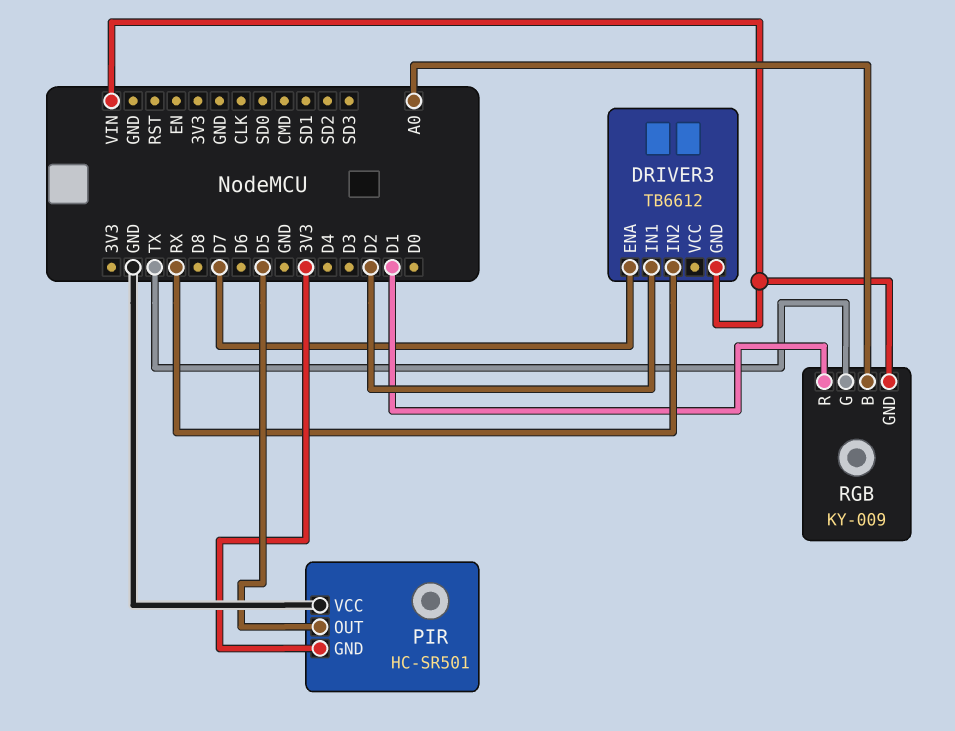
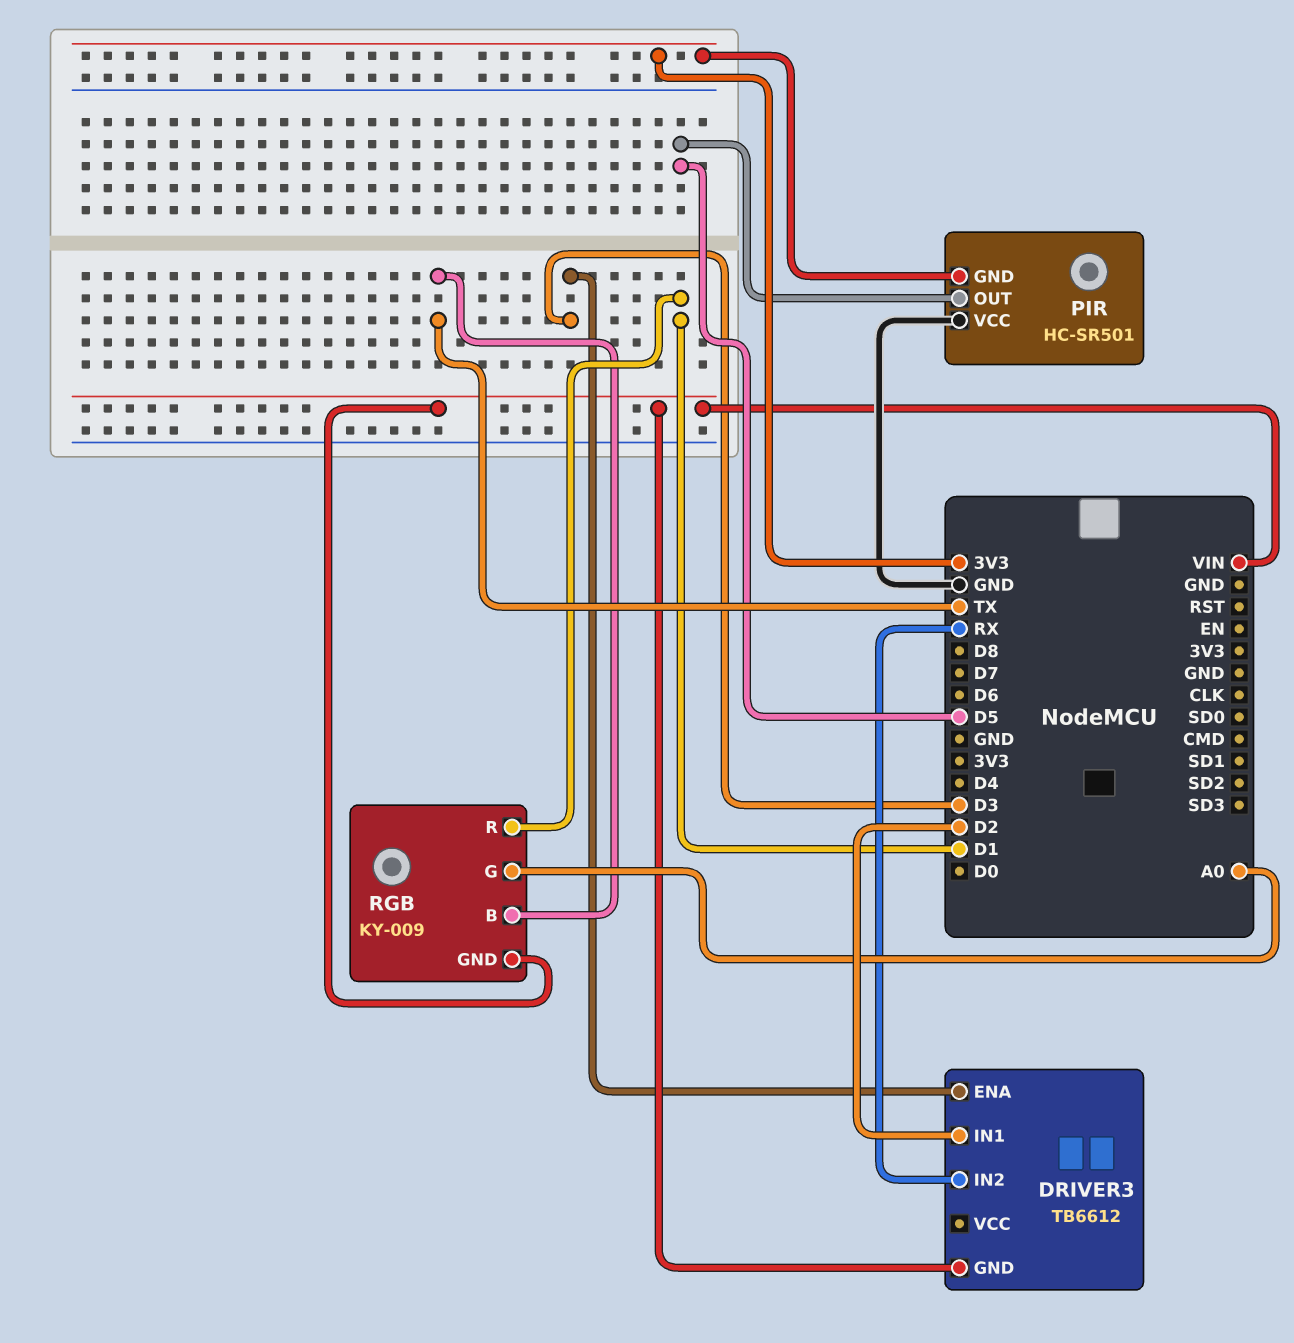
DRIVER3 pin ENA: D7 -> D3
RGB pin B: A0 -> TX
RGB pin G: TX -> A0

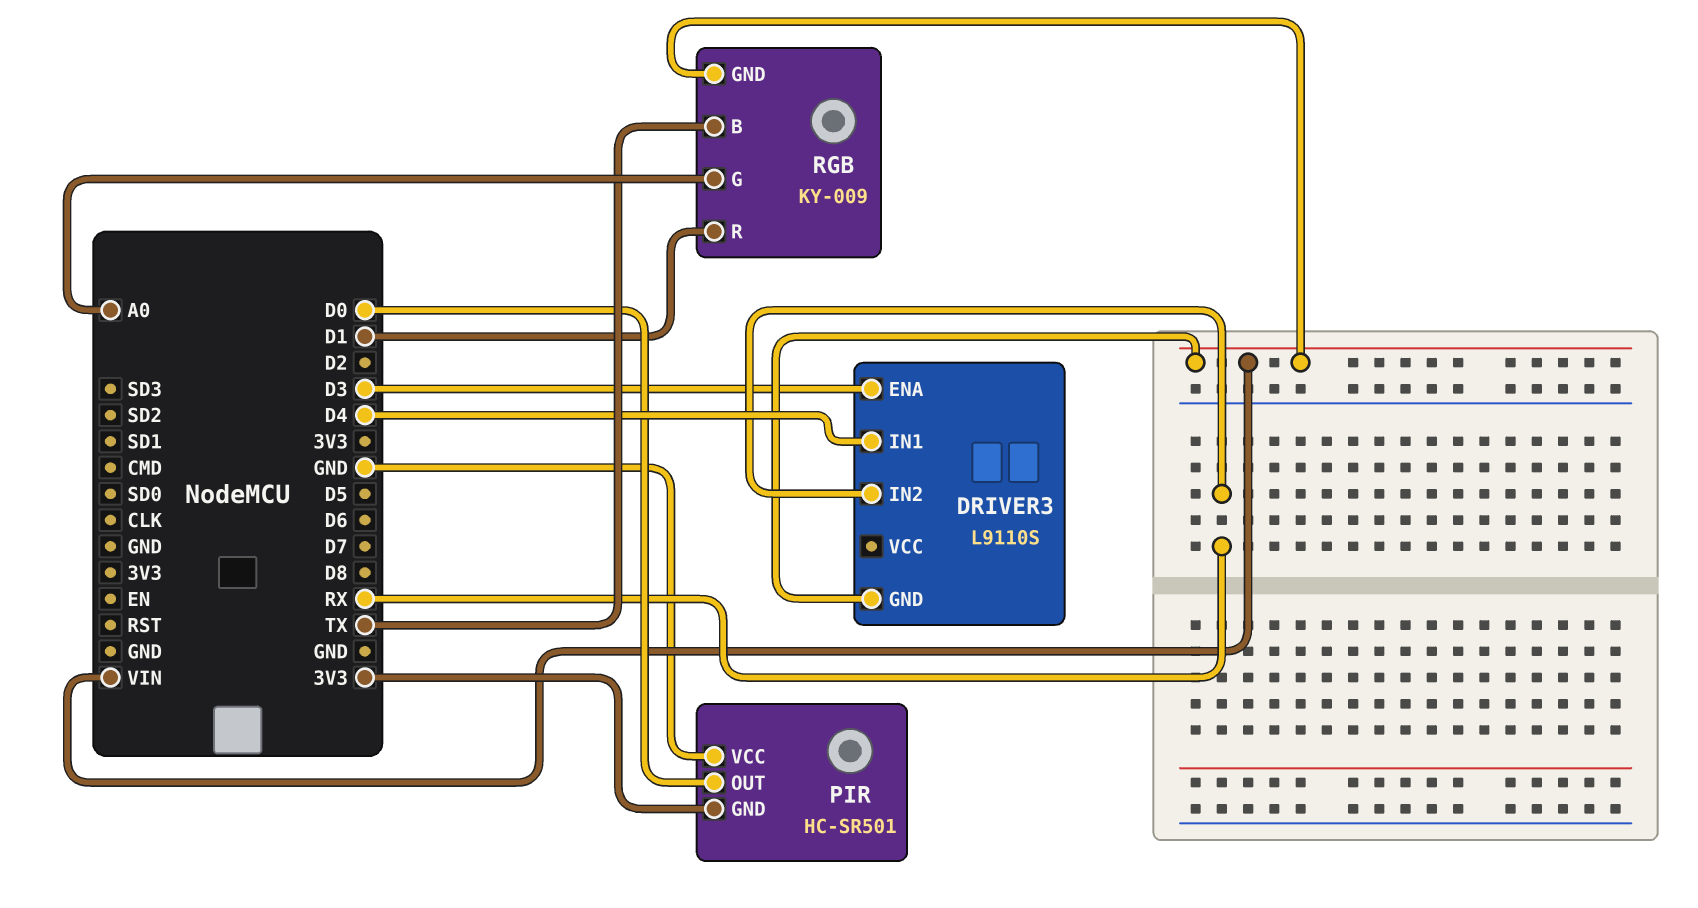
DRIVER3: TB6612 -> L9110S
DRIVER3 pin IN1: D2 -> D4
PIR pin OUT: D5 -> D0

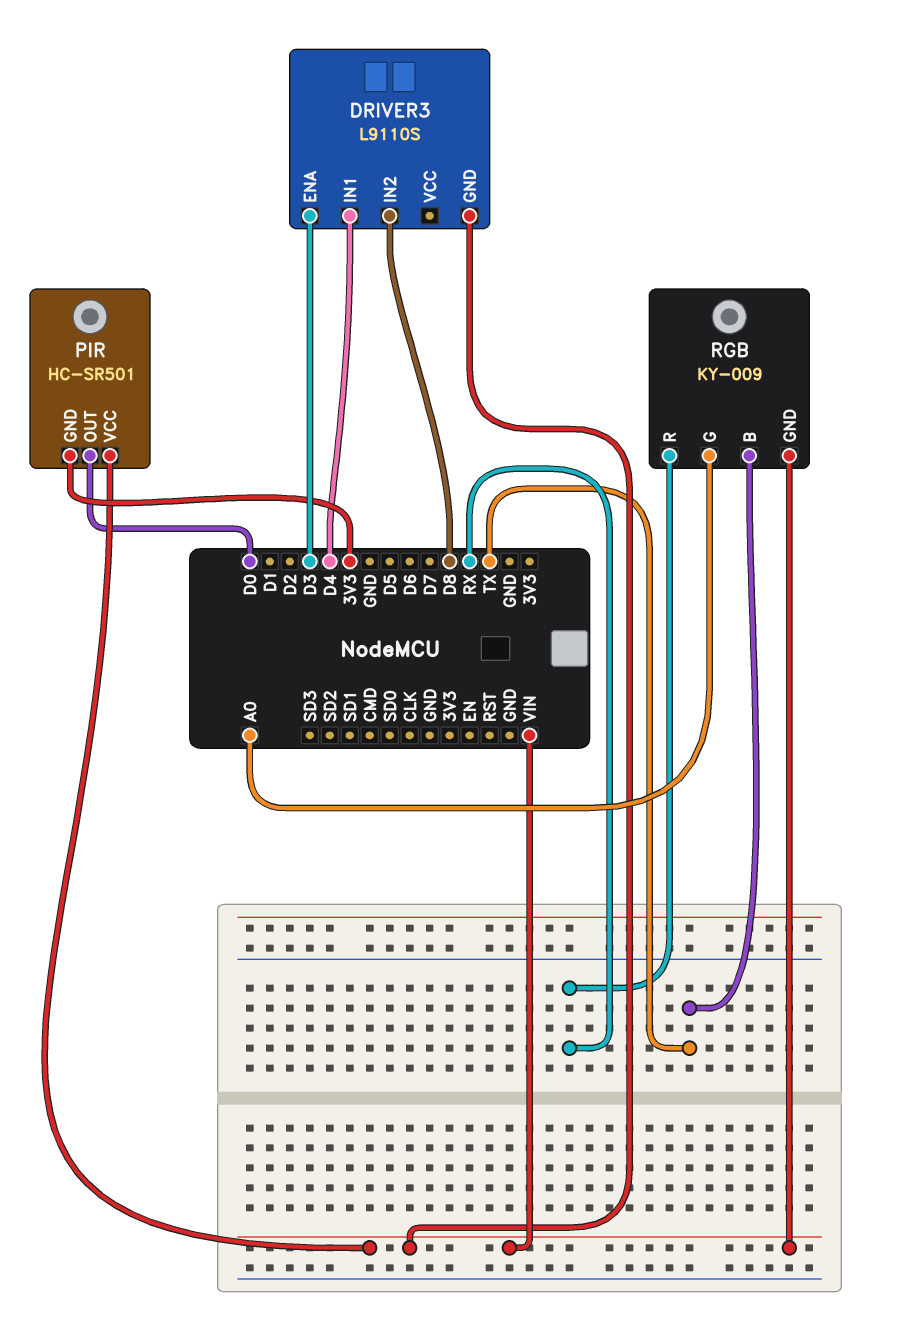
DRIVER3 pin IN2: RX -> D8
PIR pin VCC: GND -> VIN
RGB pin R: D1 -> RX

